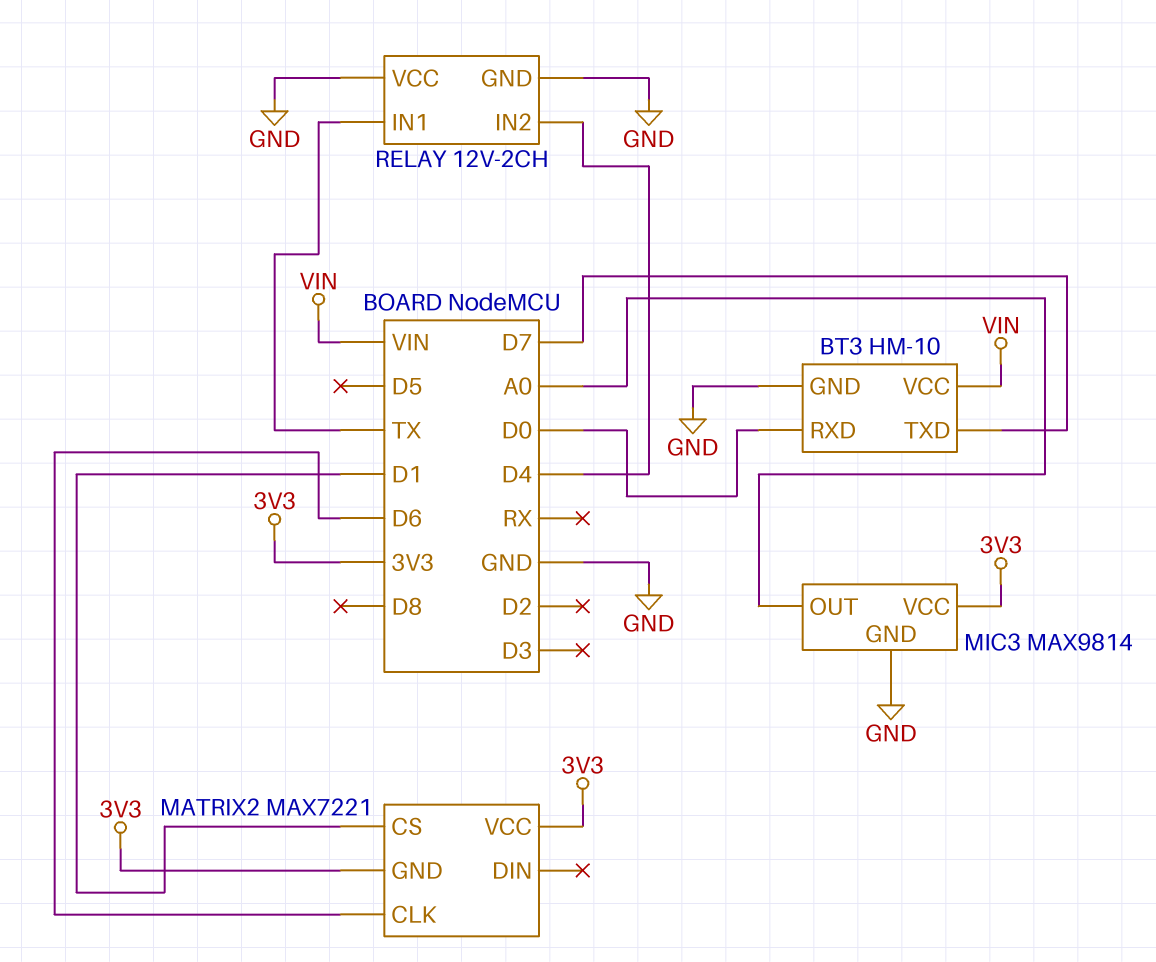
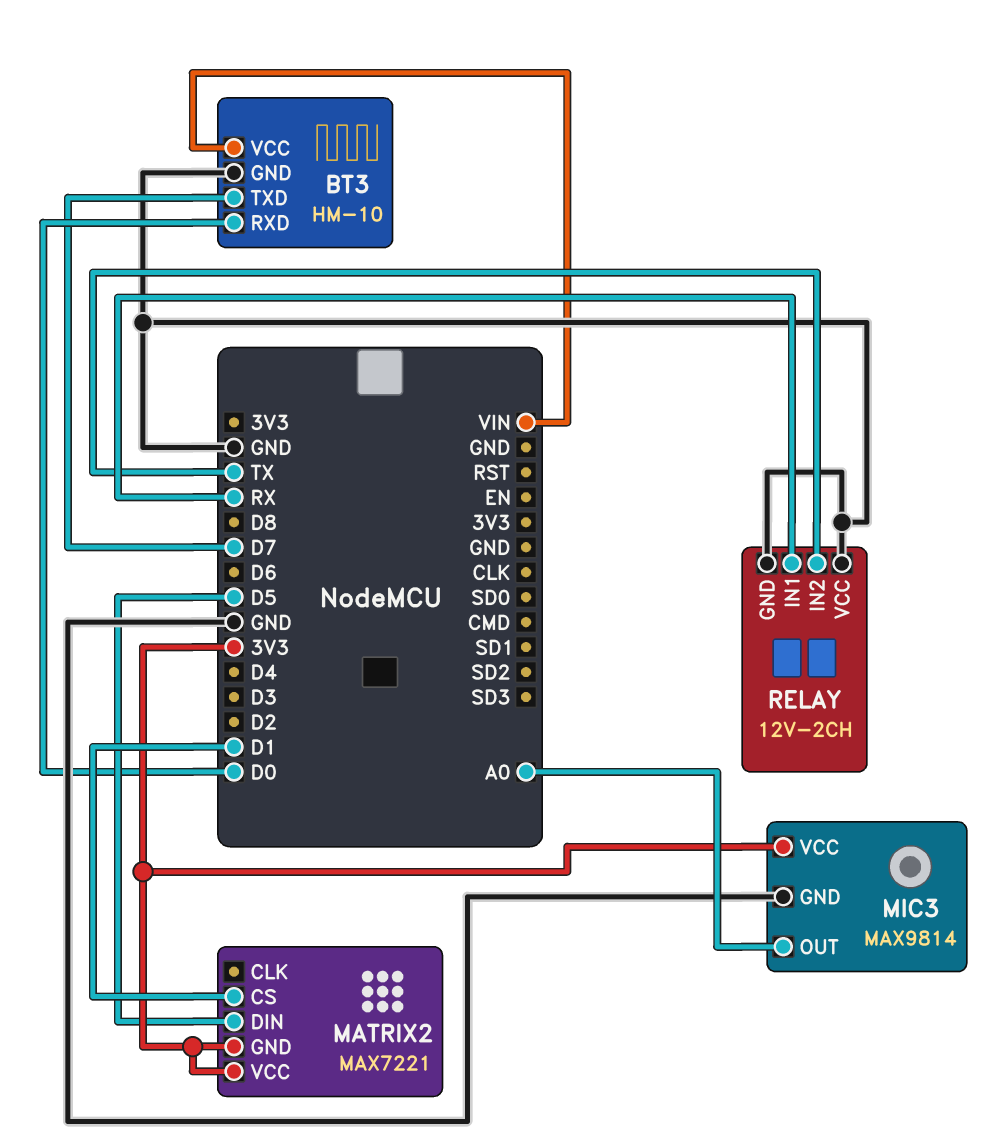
MATRIX2 pin CLK: D6 -> none
MATRIX2 pin DIN: none -> D5
RELAY pin IN1: TX -> RX
RELAY pin IN2: D4 -> TX

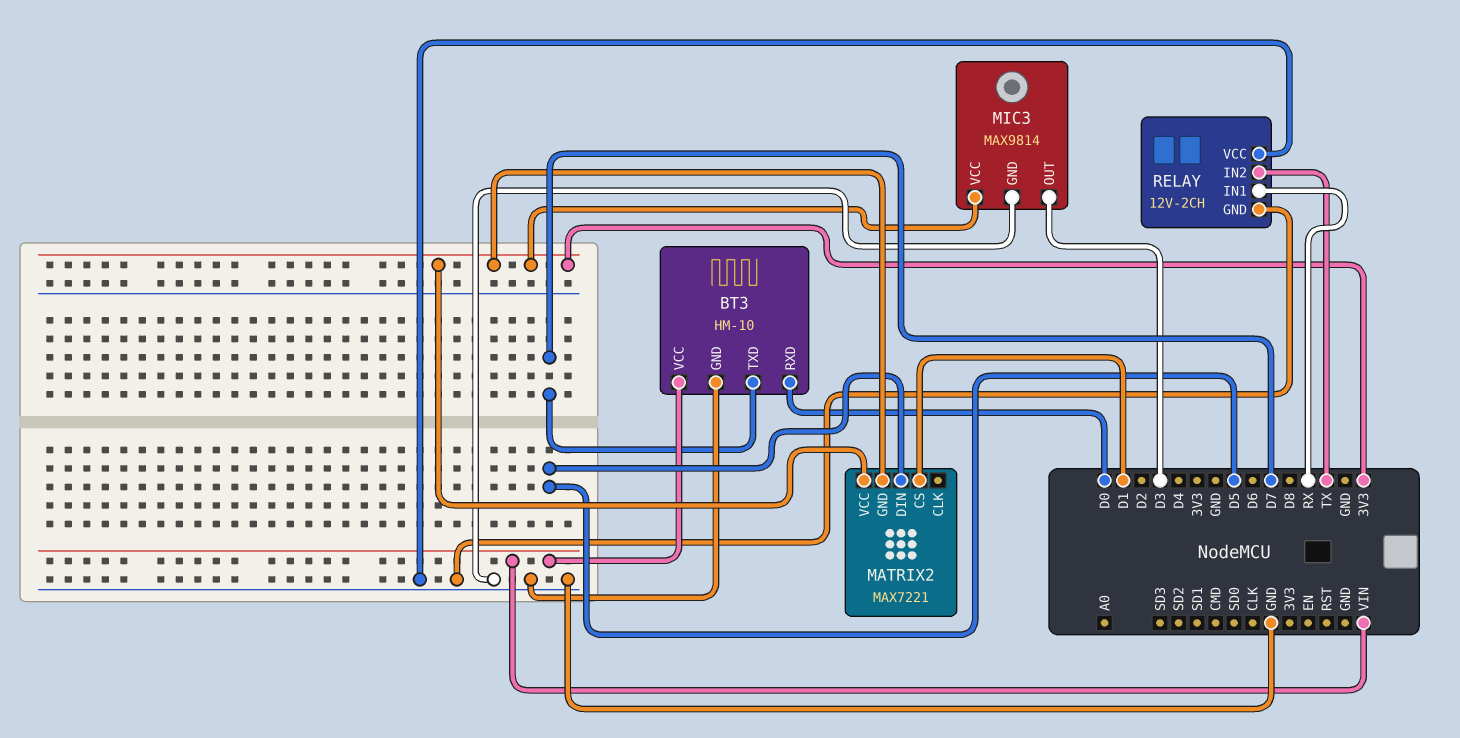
MIC3 pin OUT: A0 -> D3

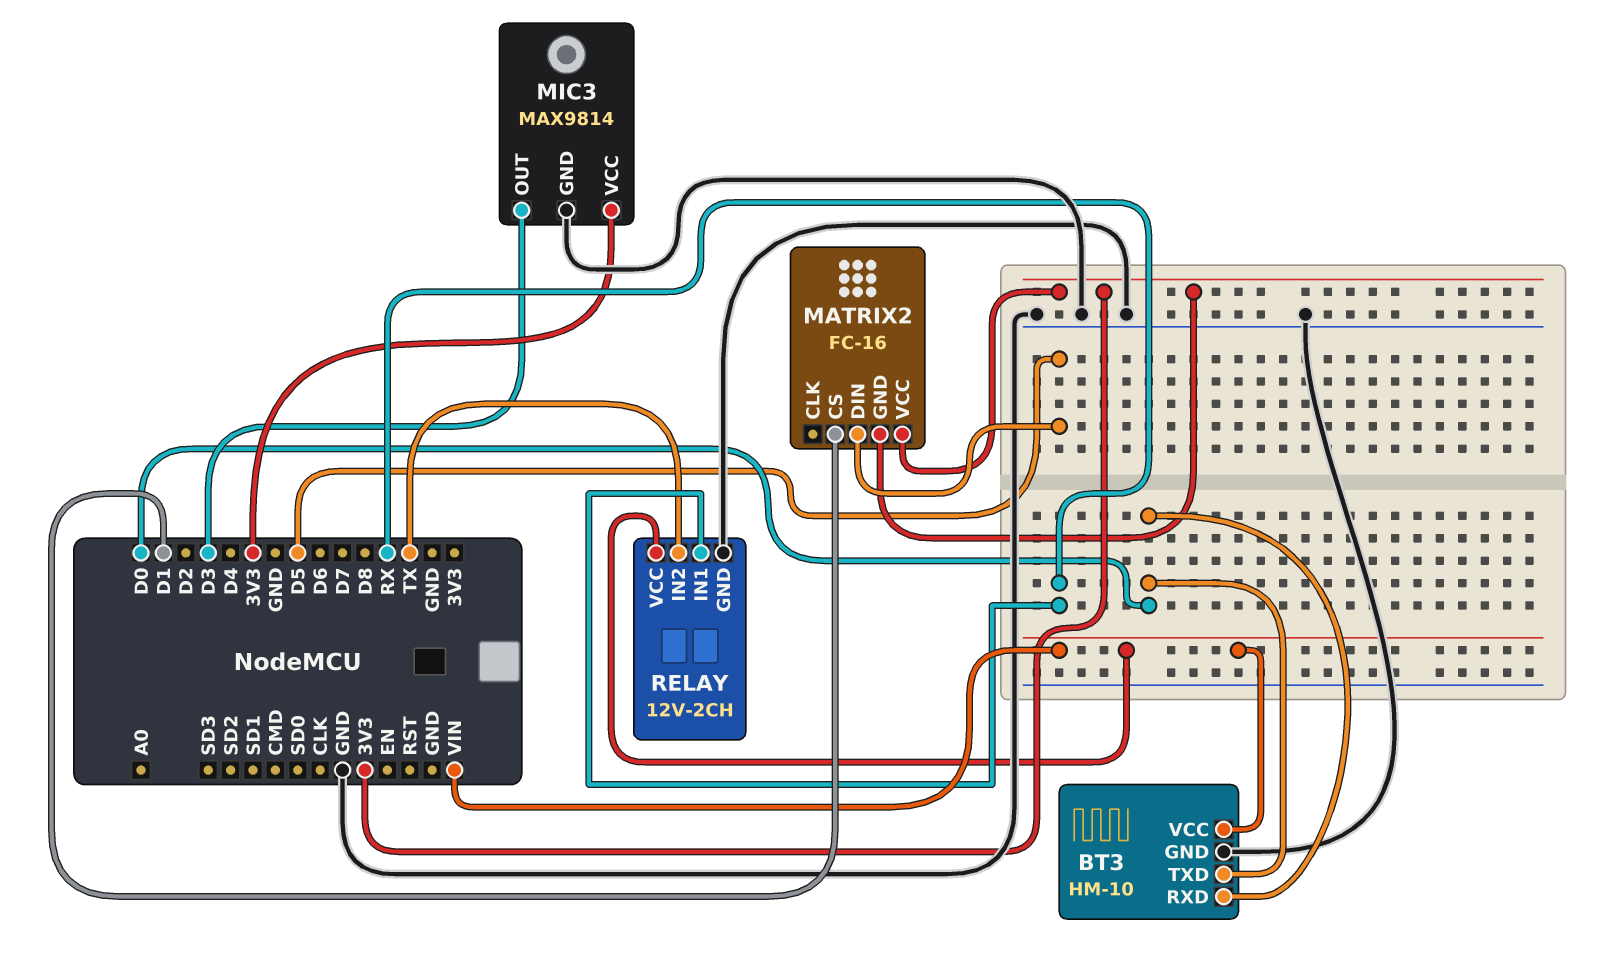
BT3 pin TXD: D7 -> D0
MATRIX2: MAX7221 -> FC-16
RELAY pin VCC: GND -> VIN

